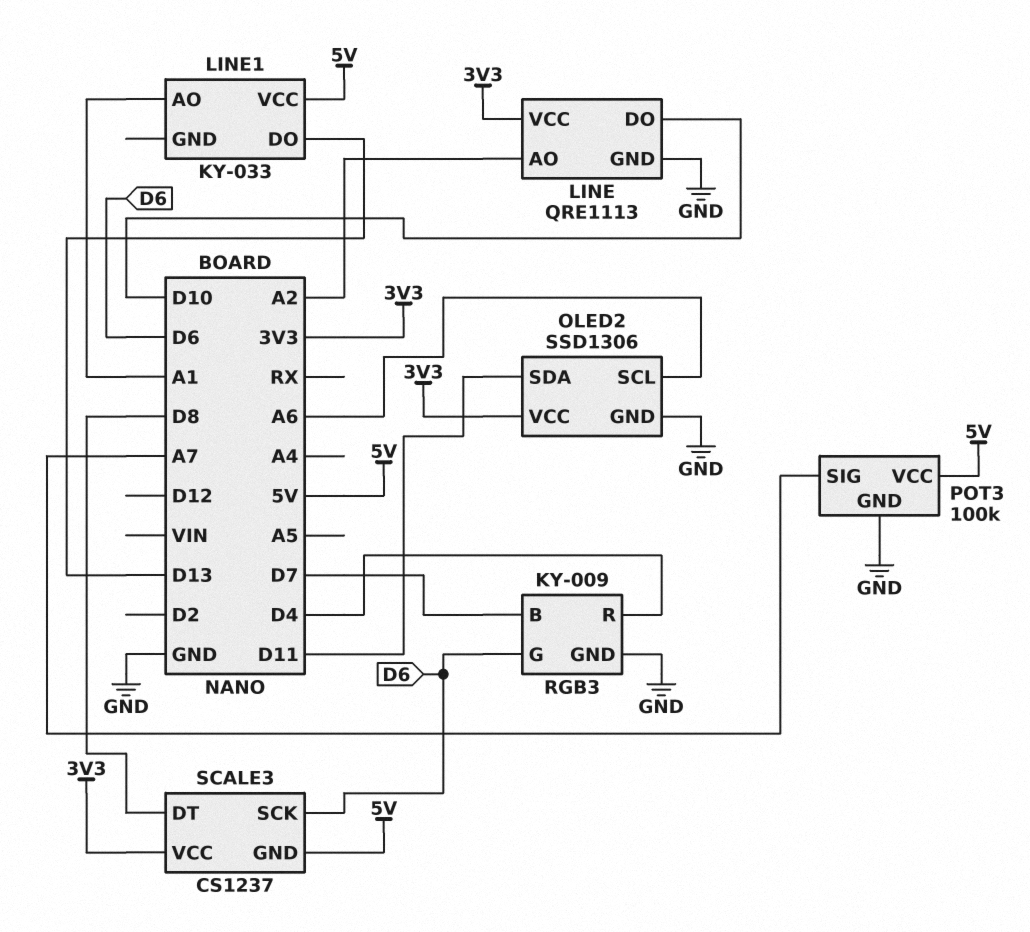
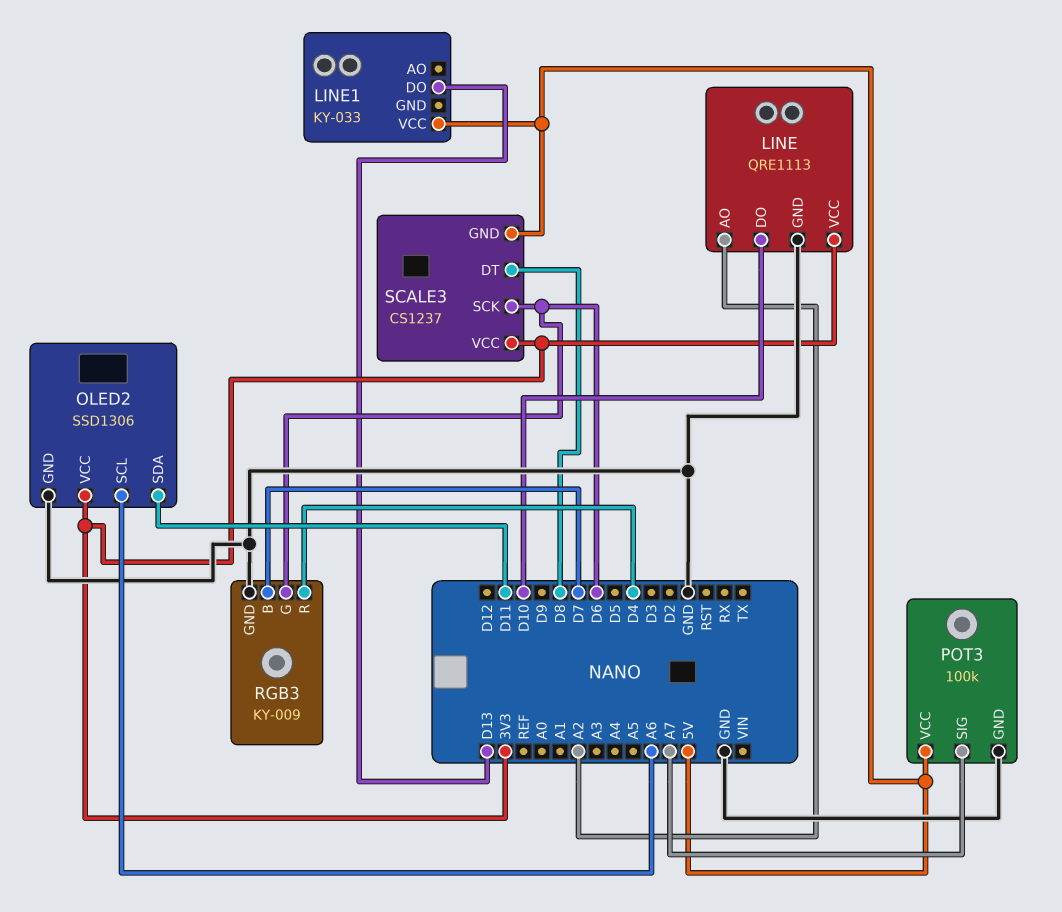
LINE1 pin AO: A1 -> none

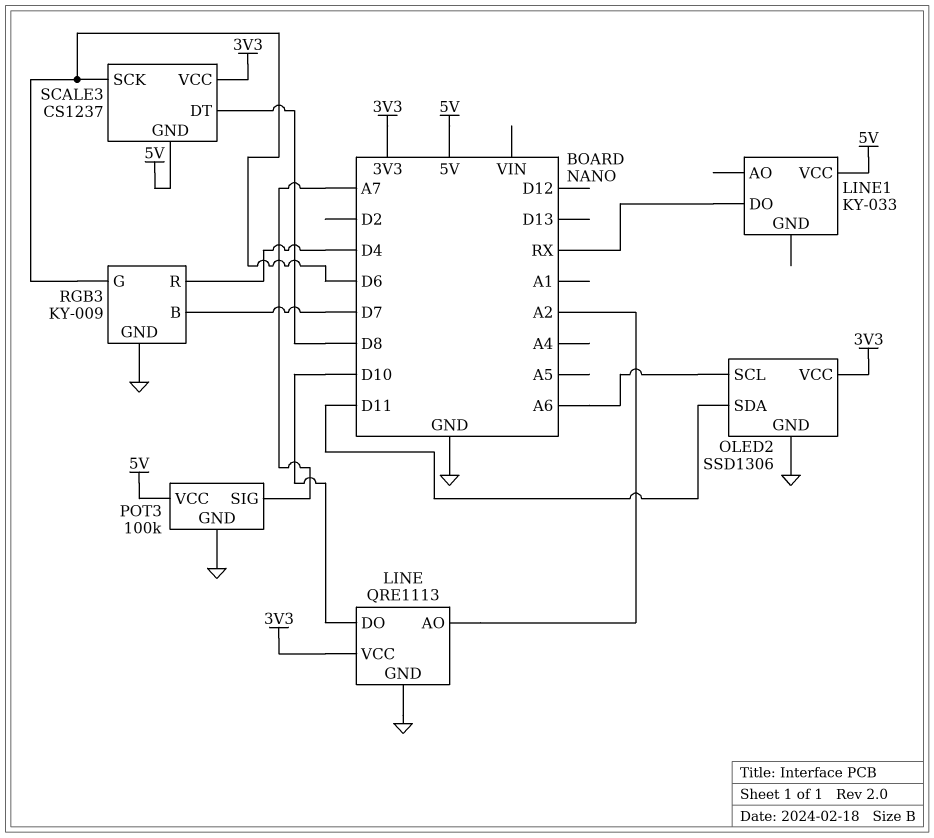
LINE1 pin DO: D13 -> RX

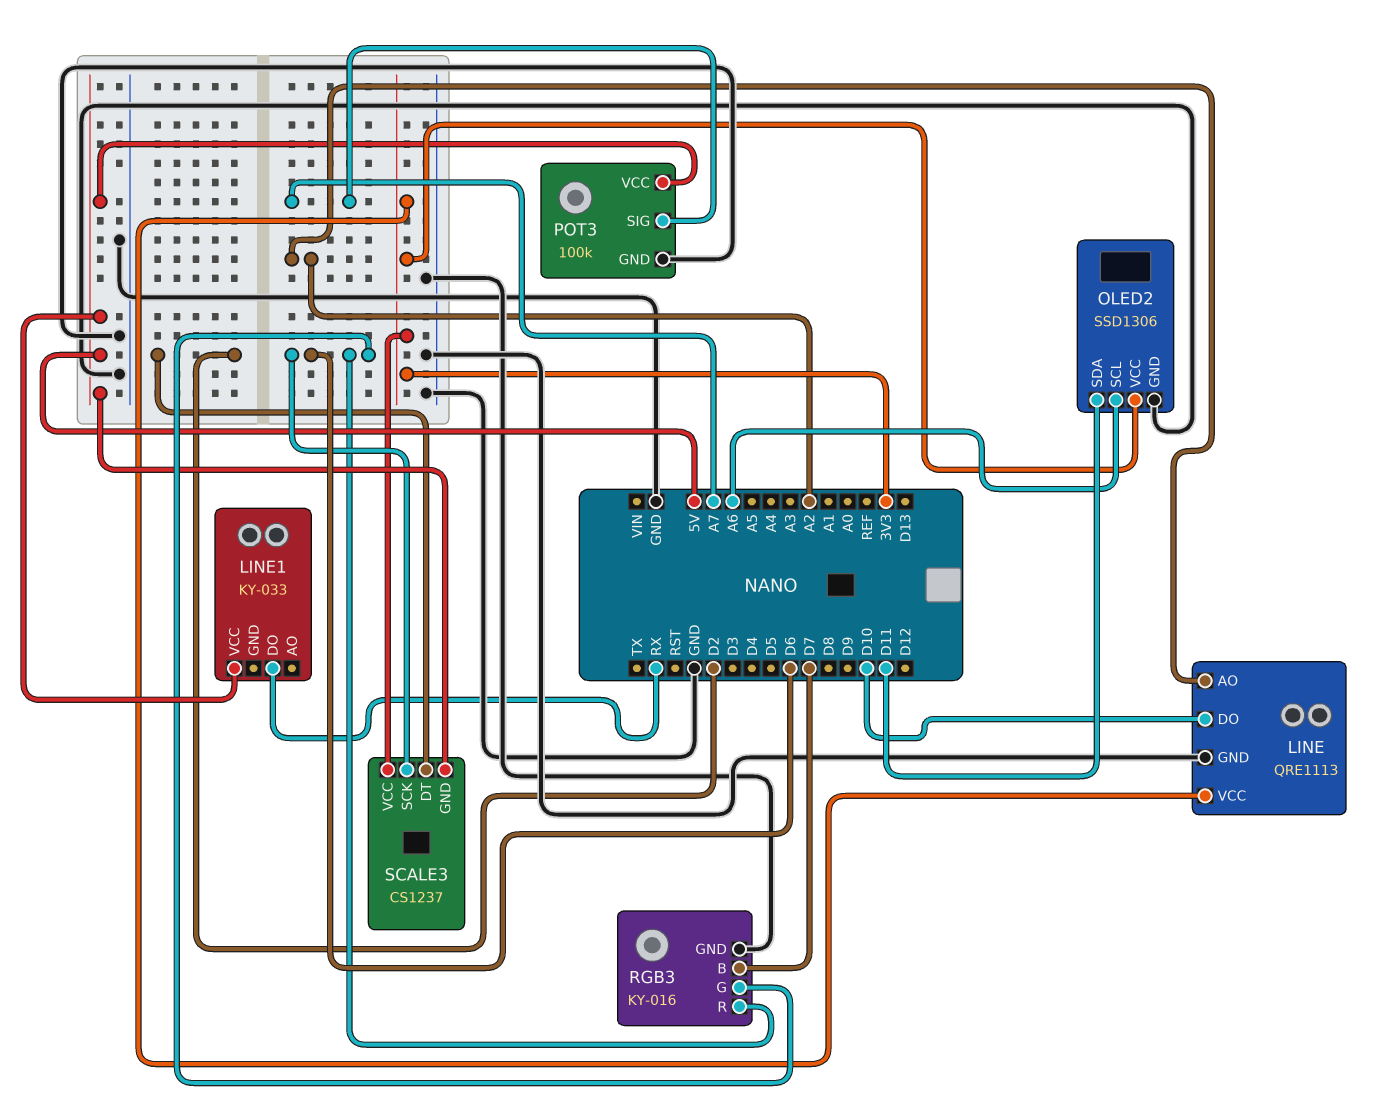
RGB3: KY-009 -> KY-016
RGB3 pin R: D4 -> D6
SCALE3 pin DT: D8 -> D2

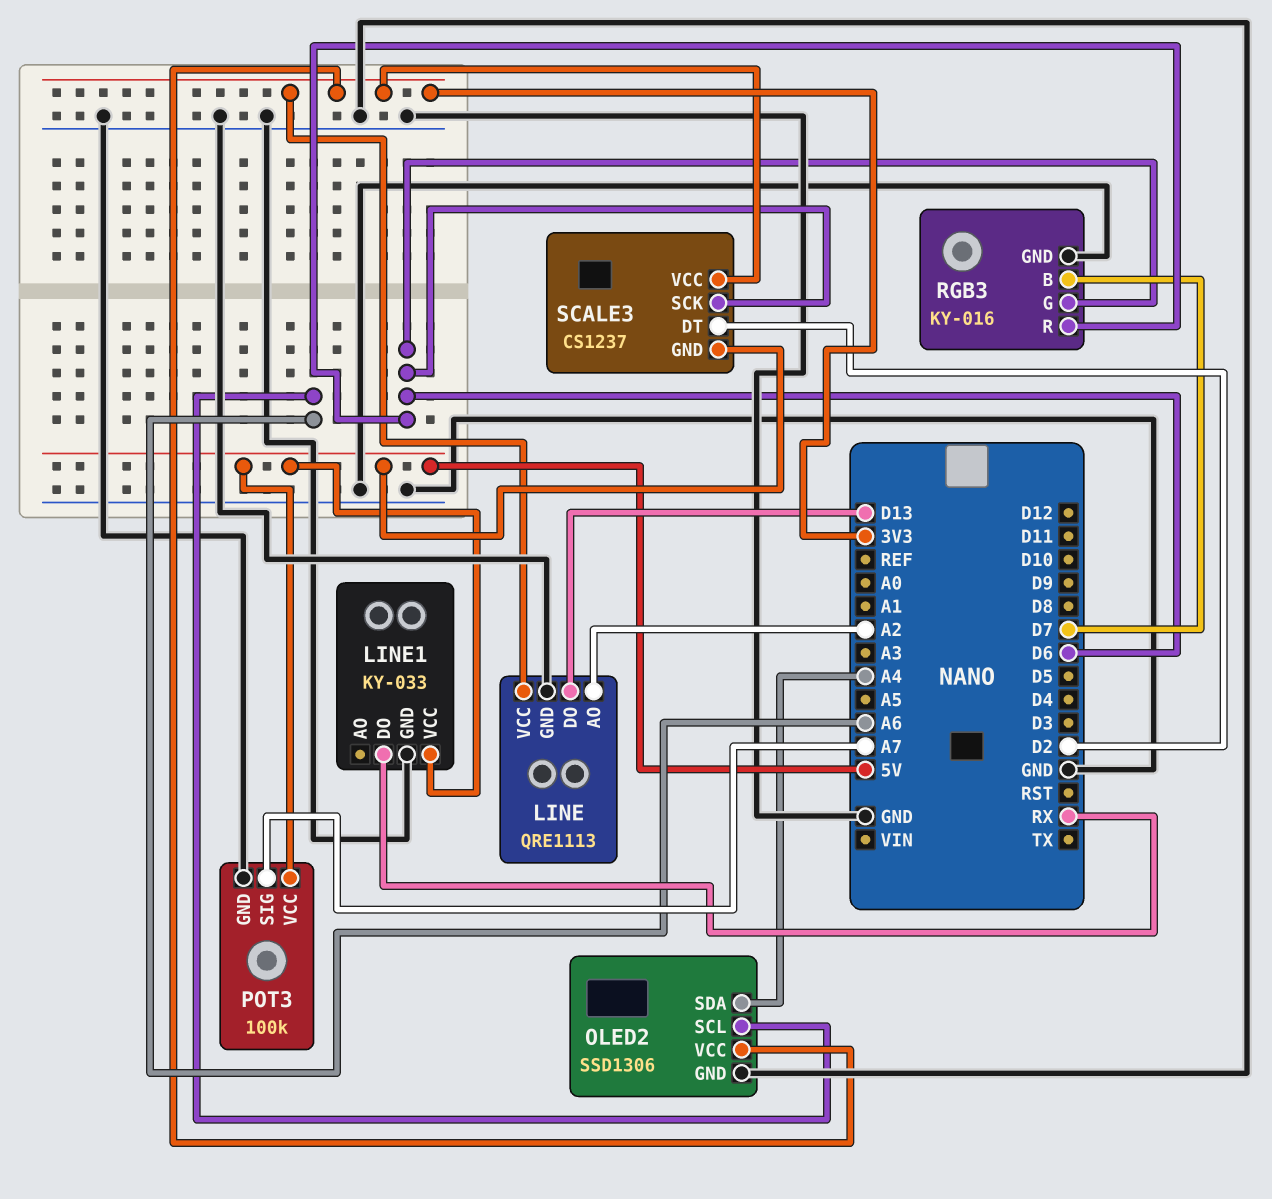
LINE pin DO: D10 -> D13
LINE1 pin GND: none -> GND
OLED2 pin SDA: D11 -> A4

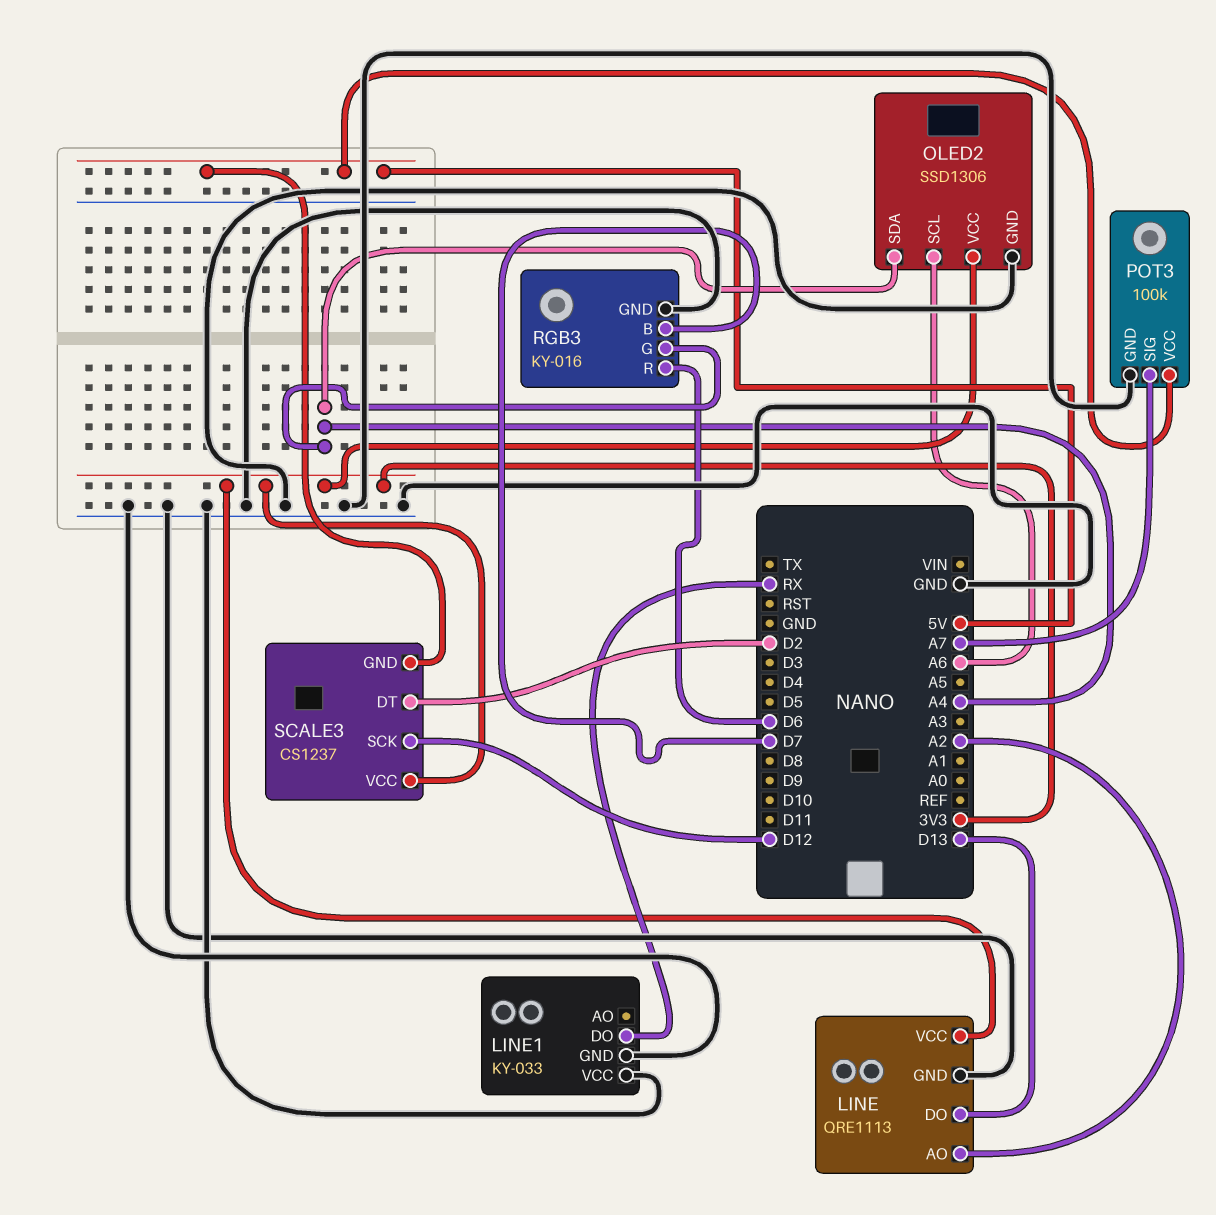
LINE1 pin VCC: 5V -> GND
RGB3 pin G: D6 -> A4
SCALE3 pin SCK: D6 -> D12

